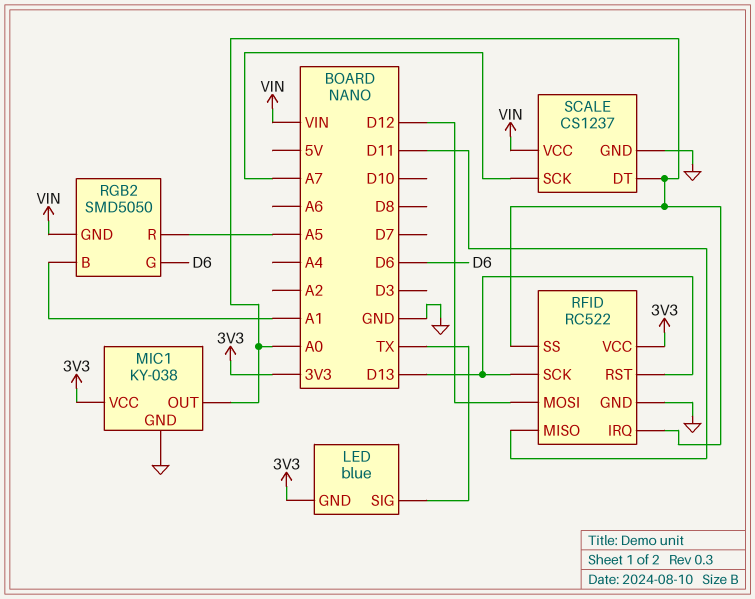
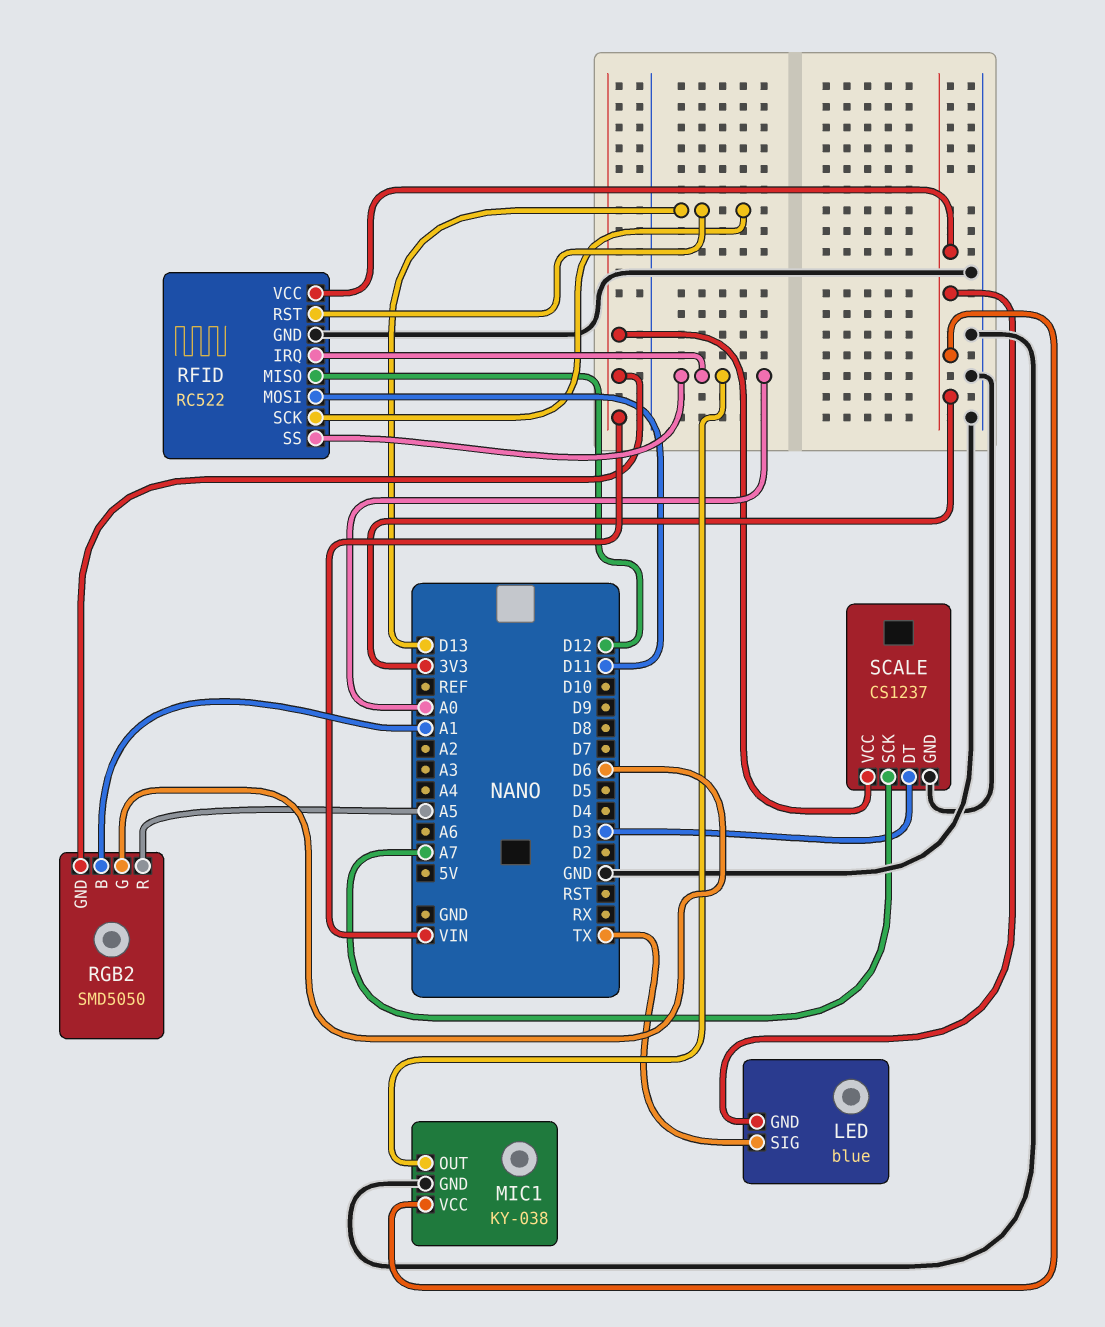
RFID pin MISO: D11 -> D12
RFID pin MOSI: D12 -> D11
SCALE pin DT: A0 -> D3

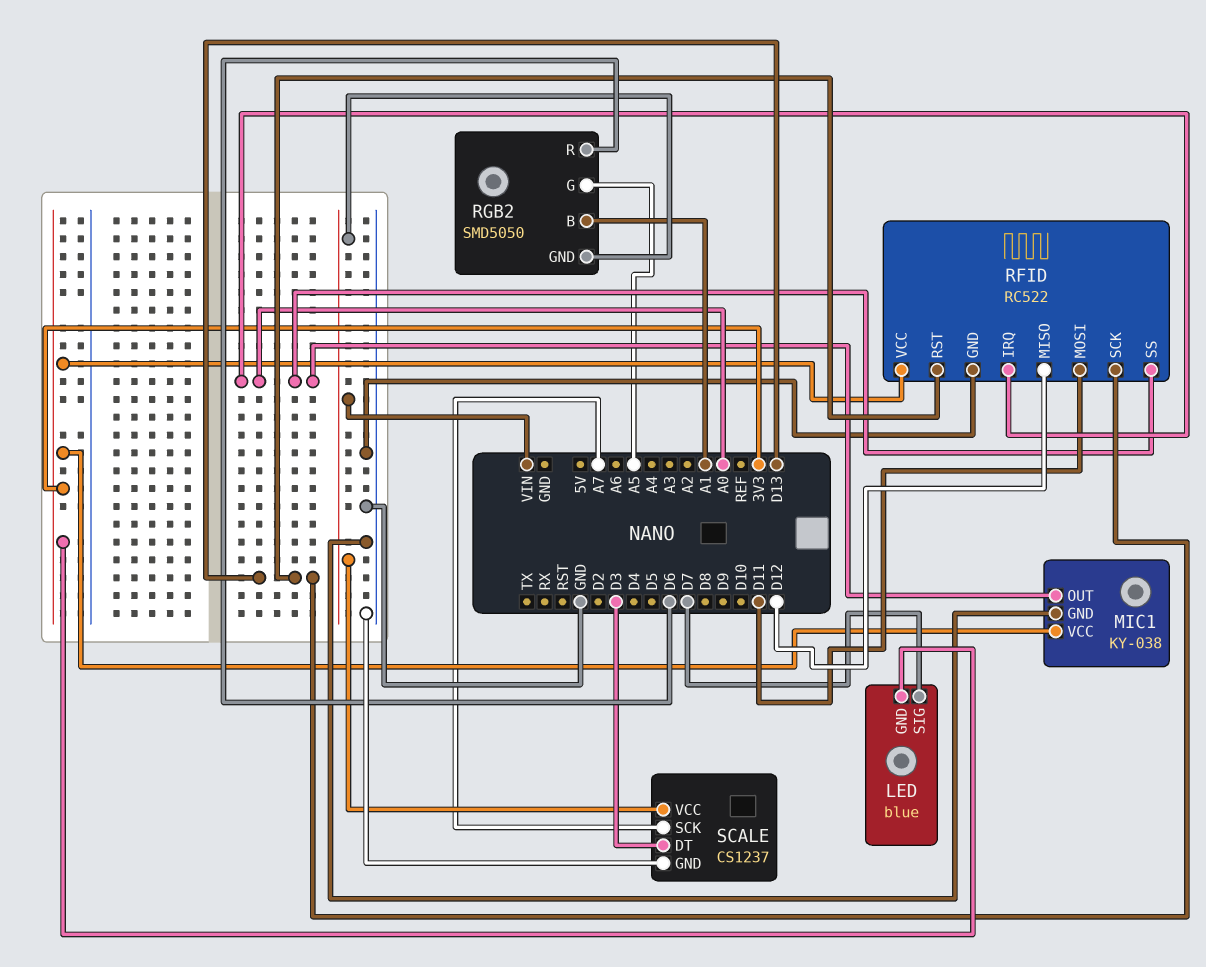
LED pin SIG: TX -> D7
RGB2 pin G: D6 -> A5
RGB2 pin R: A5 -> D6

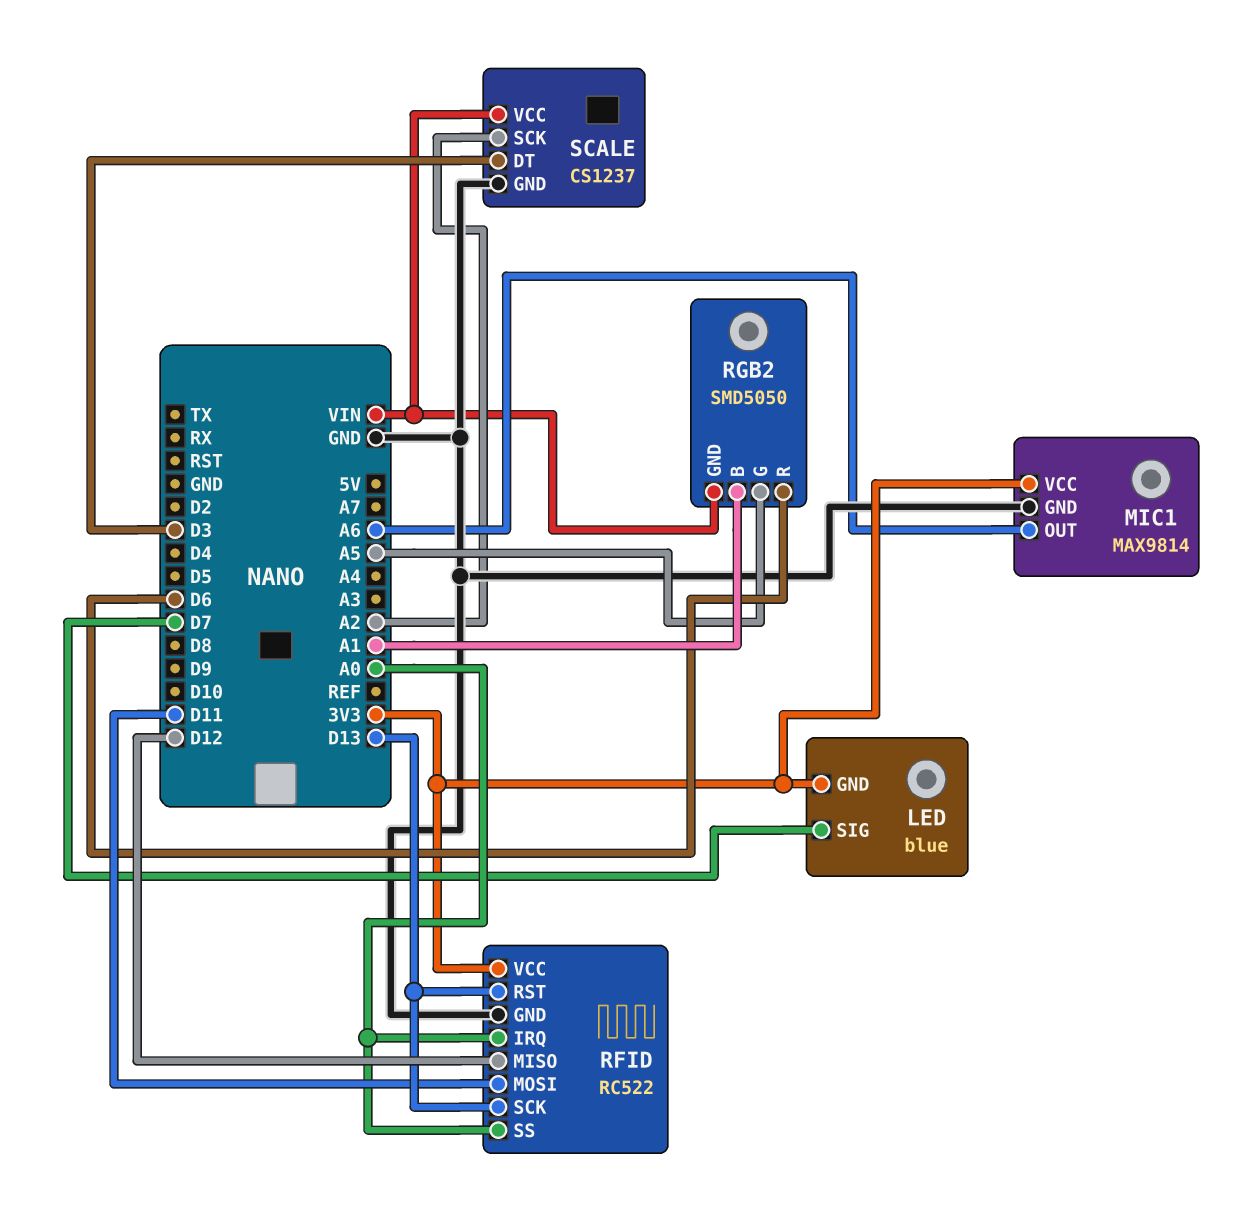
MIC1: KY-038 -> MAX9814
MIC1 pin OUT: A0 -> A6
SCALE pin SCK: A7 -> A2

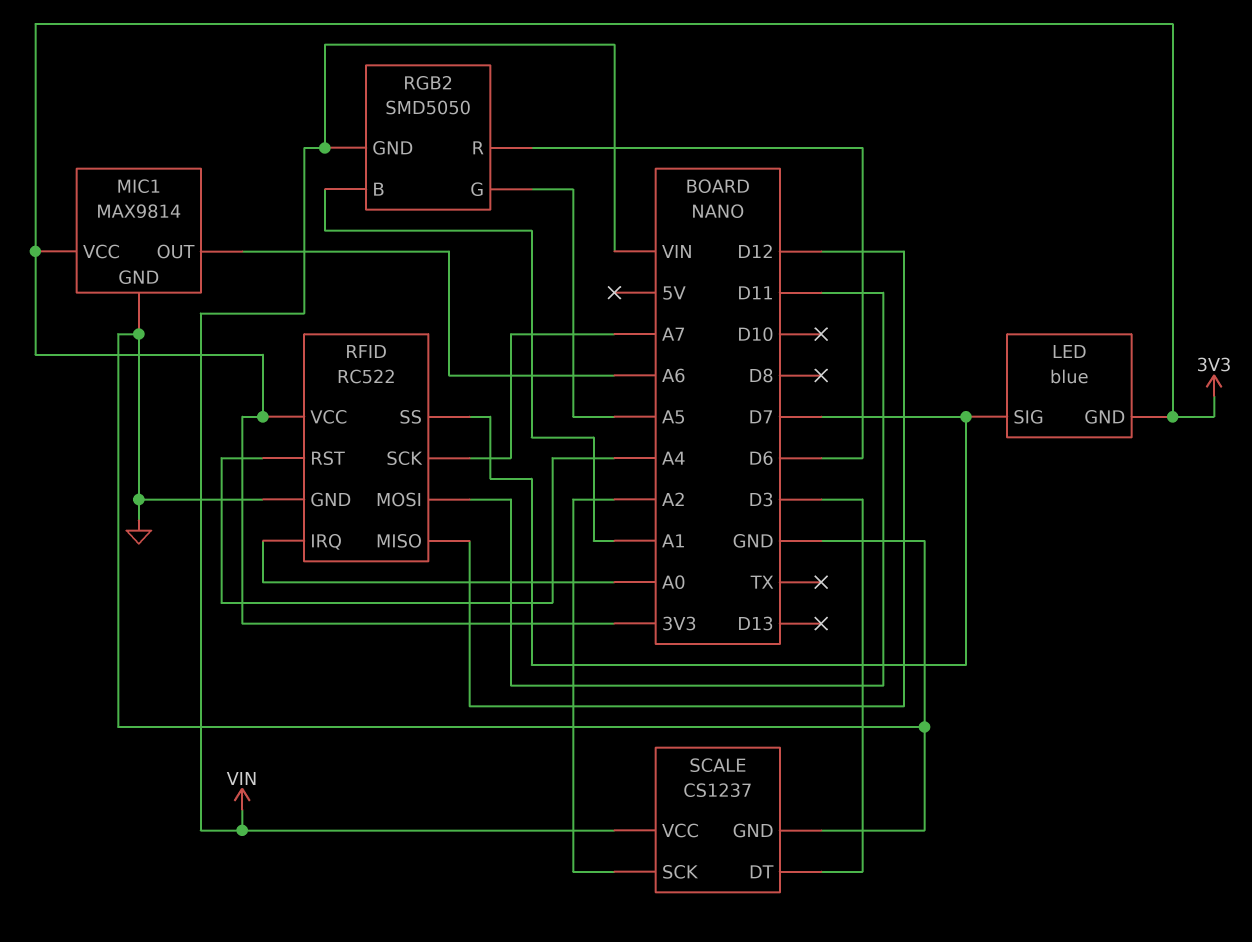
RFID pin RST: D13 -> A4
RFID pin SCK: D13 -> A7
RFID pin SS: A0 -> D7

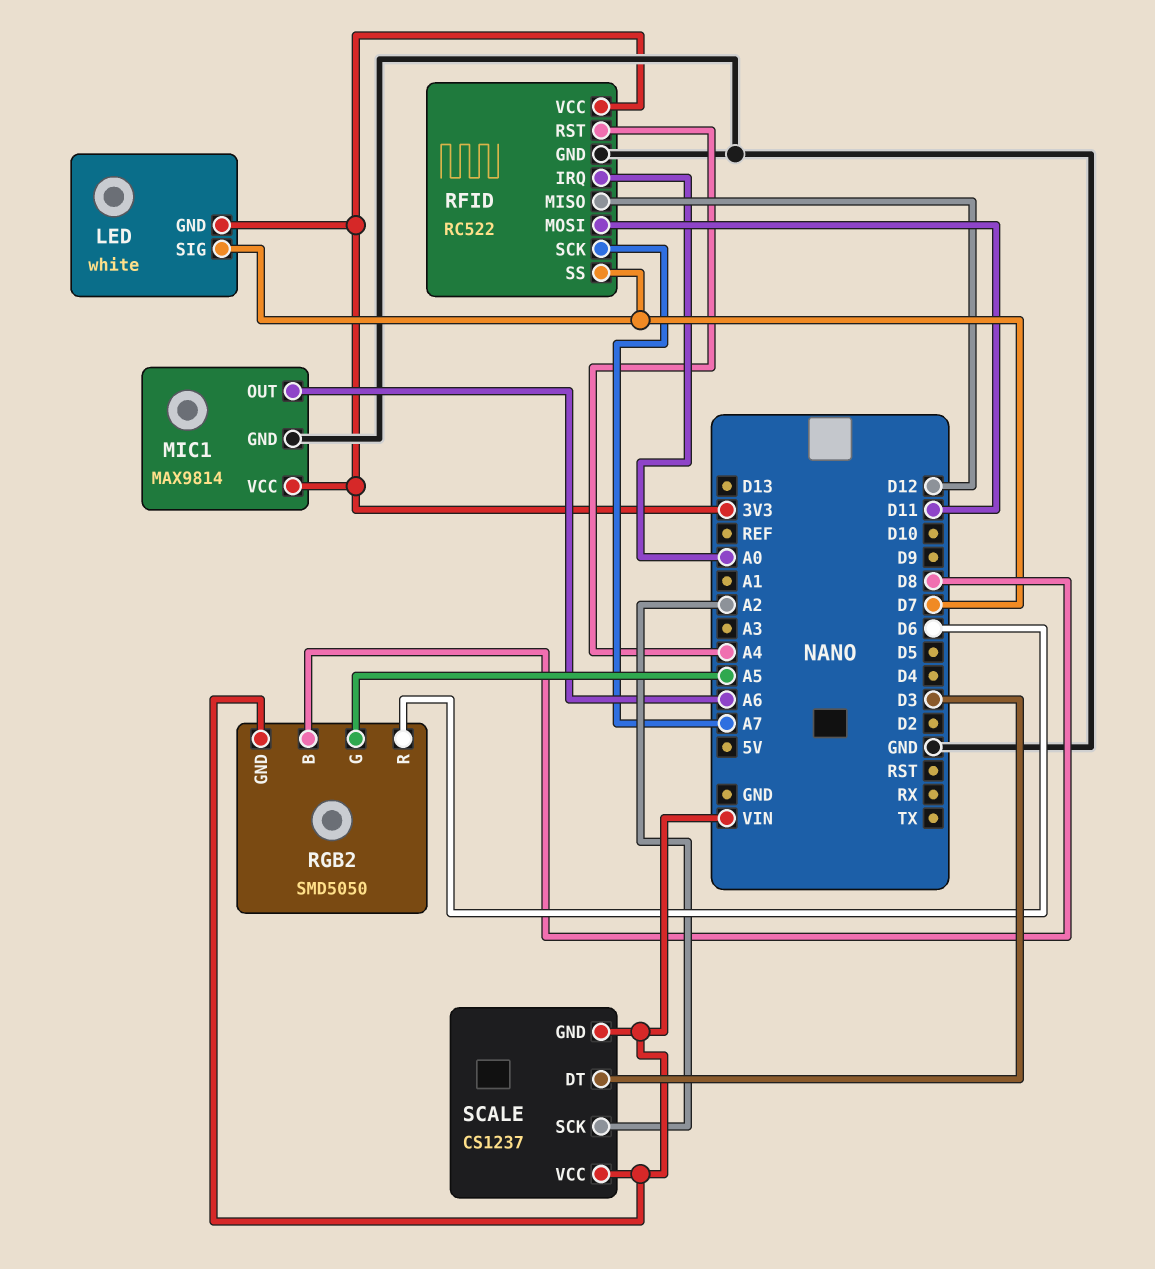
LED: blue -> white
RGB2 pin B: A1 -> D8
SCALE pin GND: GND -> VIN

